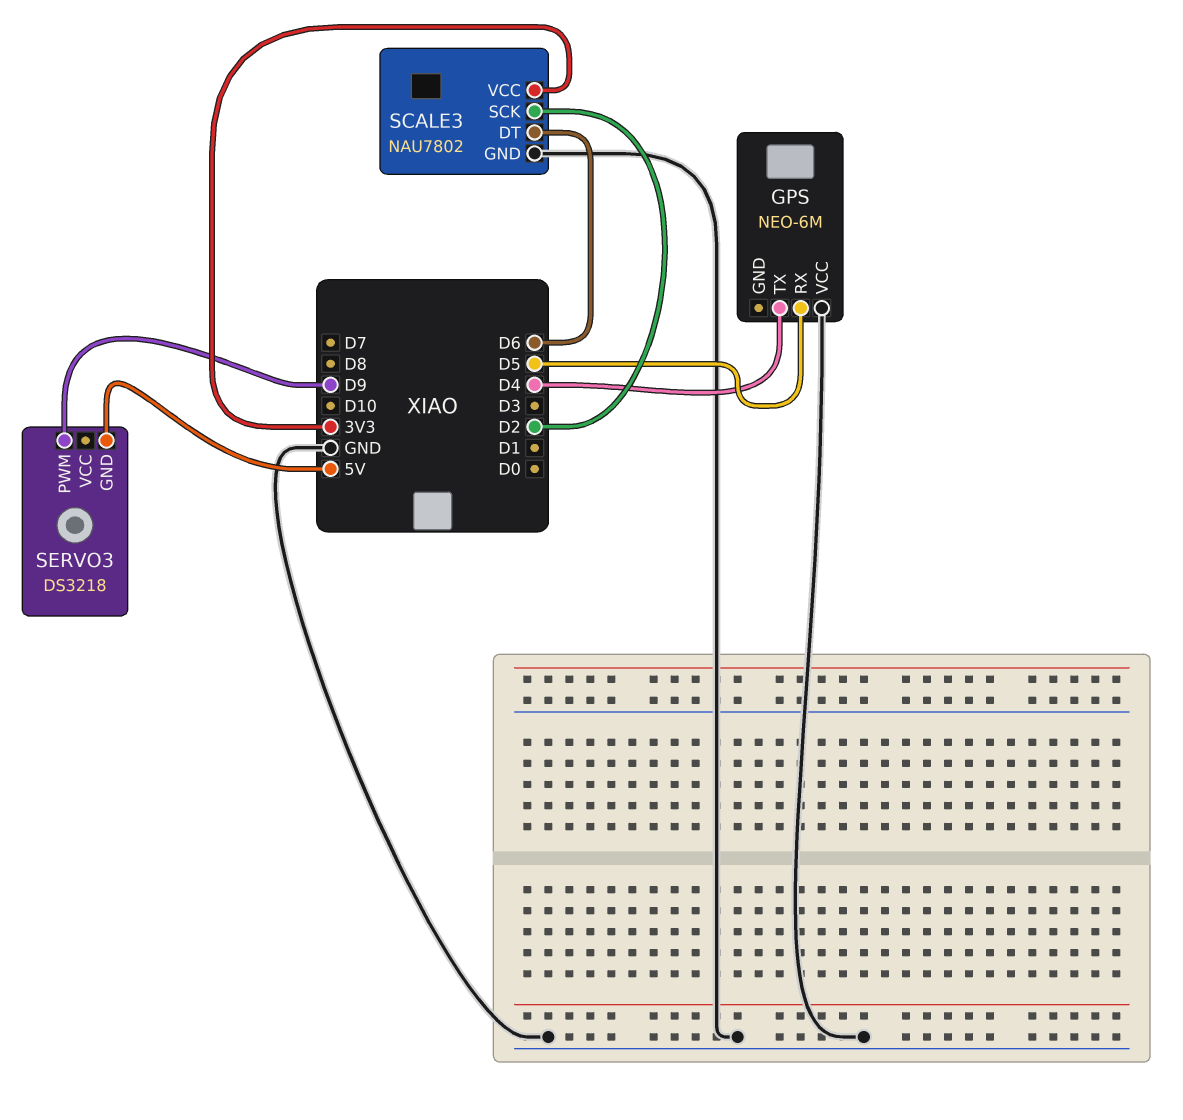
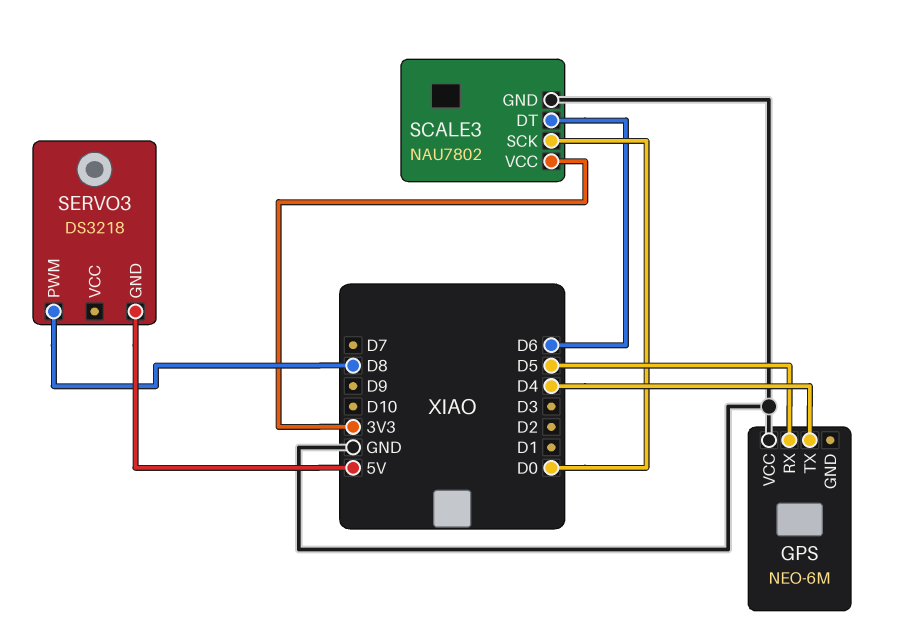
SCALE3 pin SCK: D2 -> D0
SERVO3 pin PWM: D9 -> D8

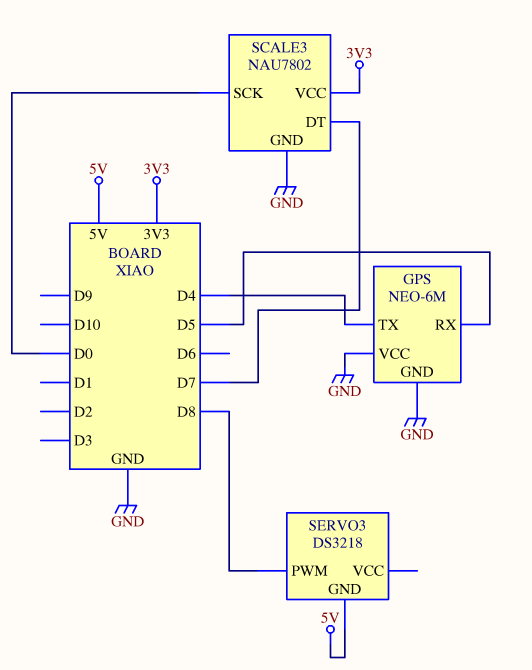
GPS pin GND: none -> GND
SCALE3 pin DT: D6 -> D7

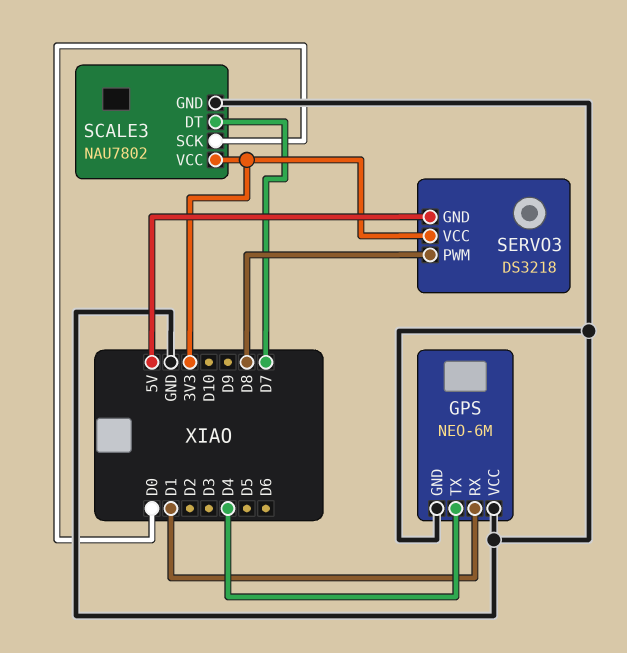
GPS pin RX: D5 -> D1
SERVO3 pin VCC: none -> 3V3

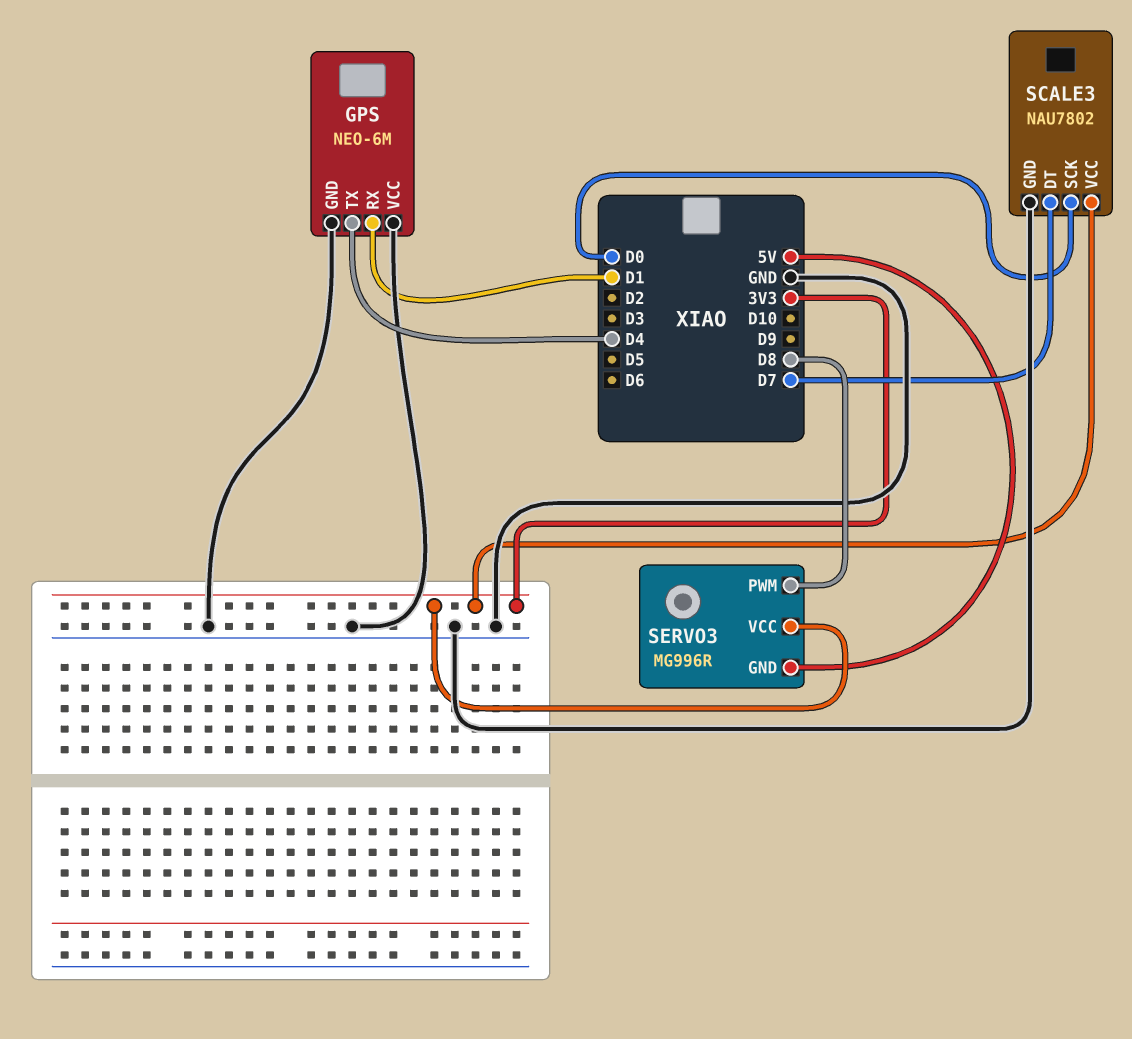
SERVO3: DS3218 -> MG996R

